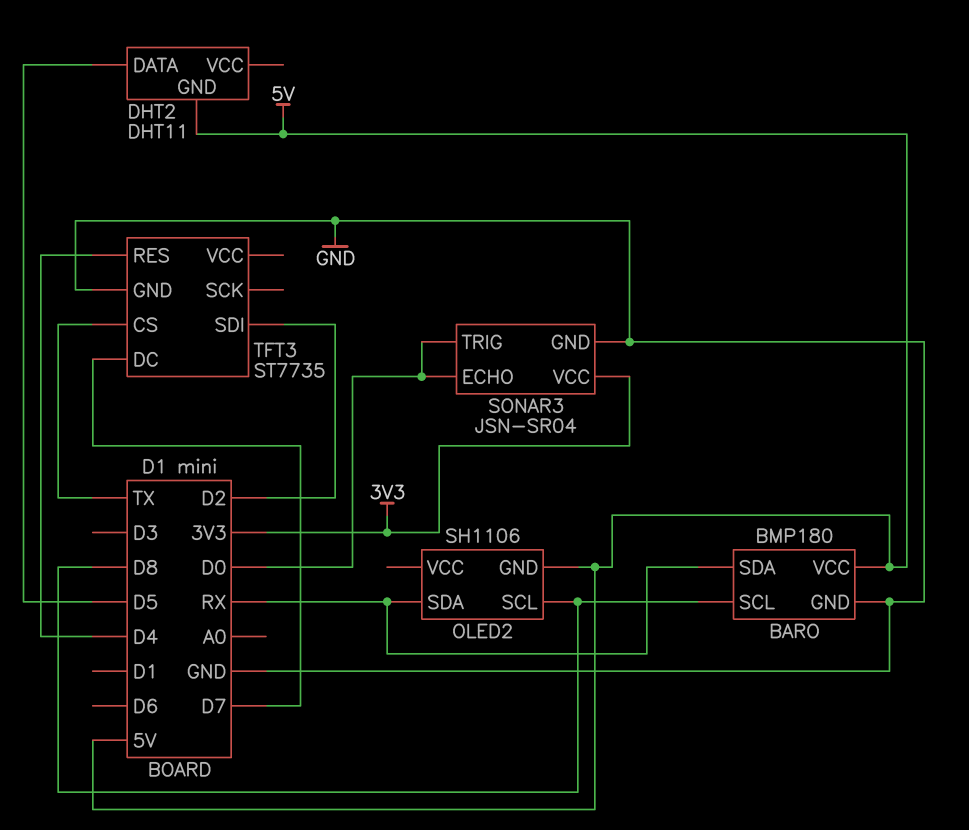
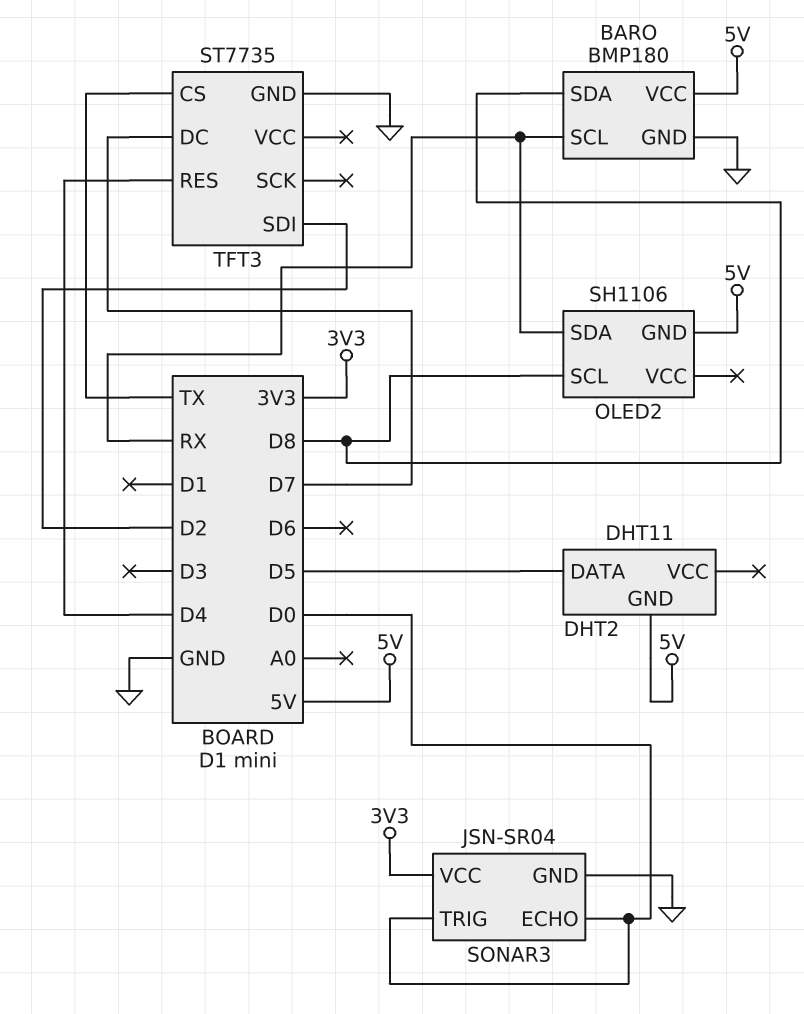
BARO pin SCL: D8 -> RX
BARO pin SDA: RX -> D8

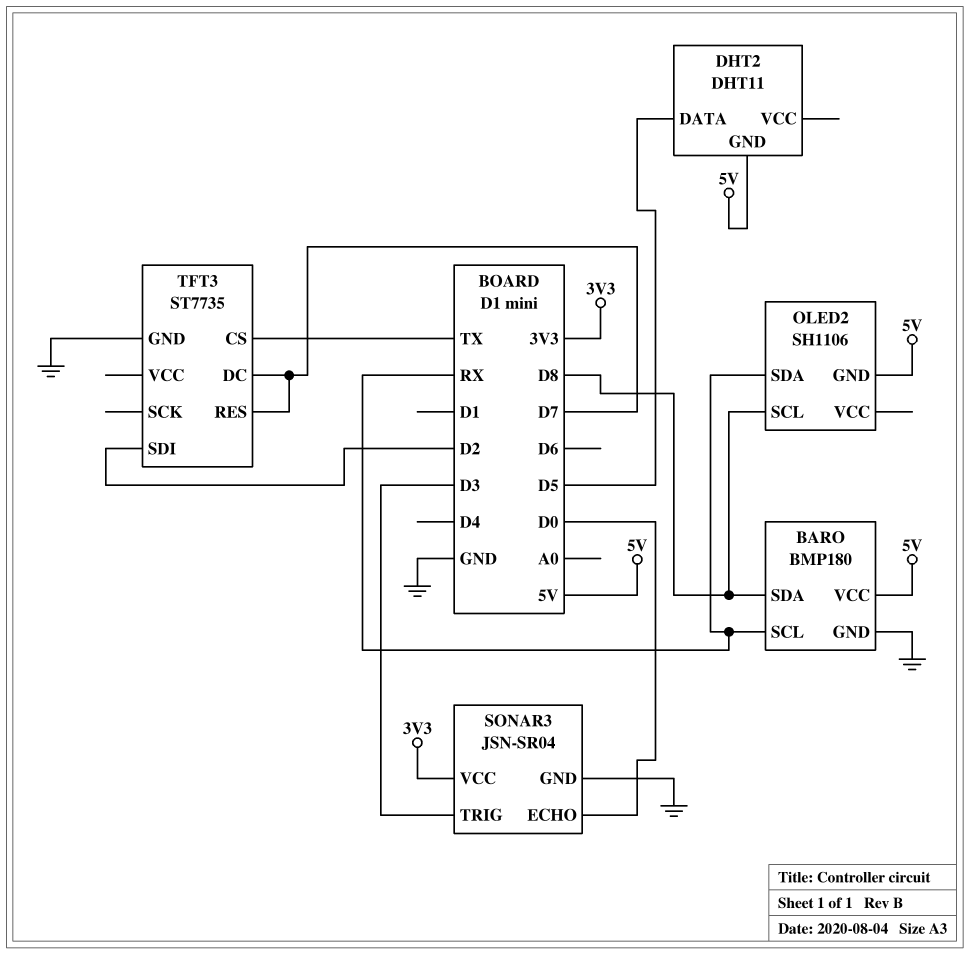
SONAR3 pin TRIG: D0 -> D3
TFT3 pin RES: D4 -> D7

